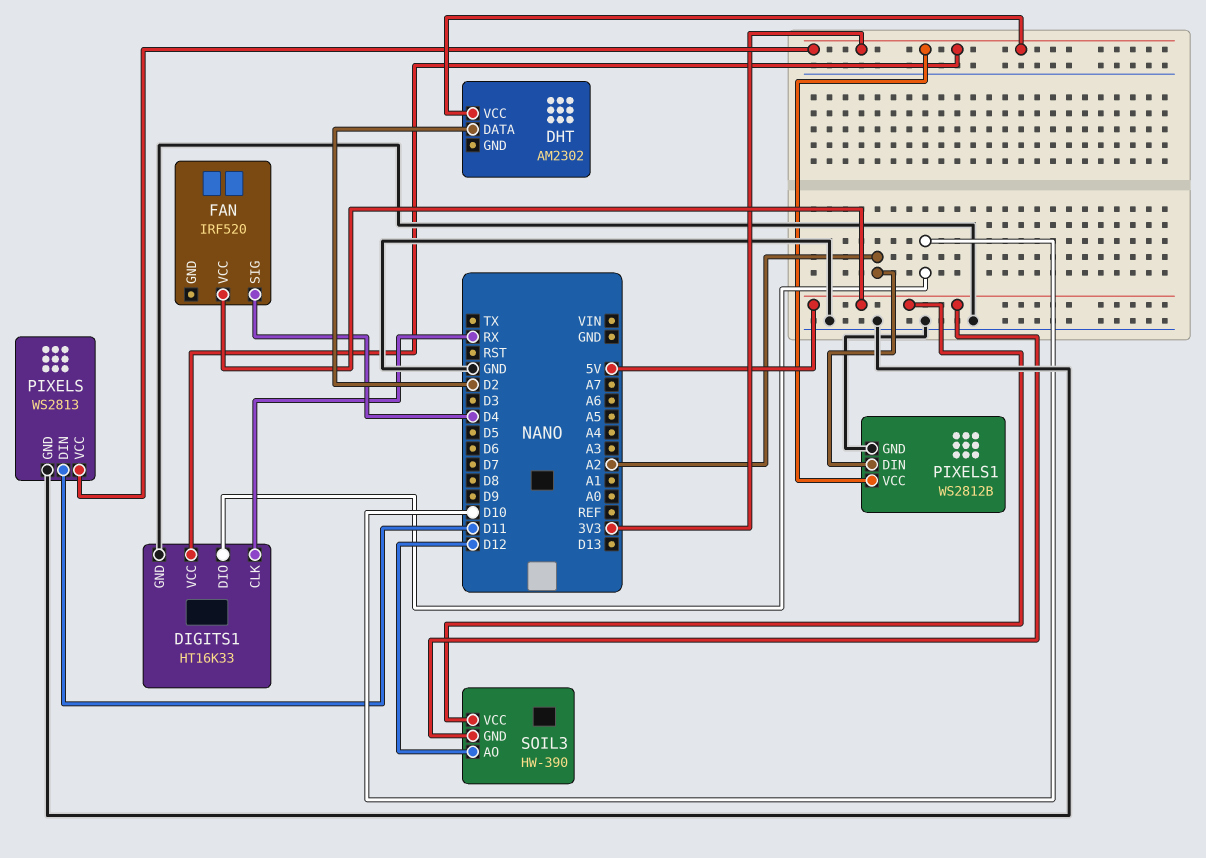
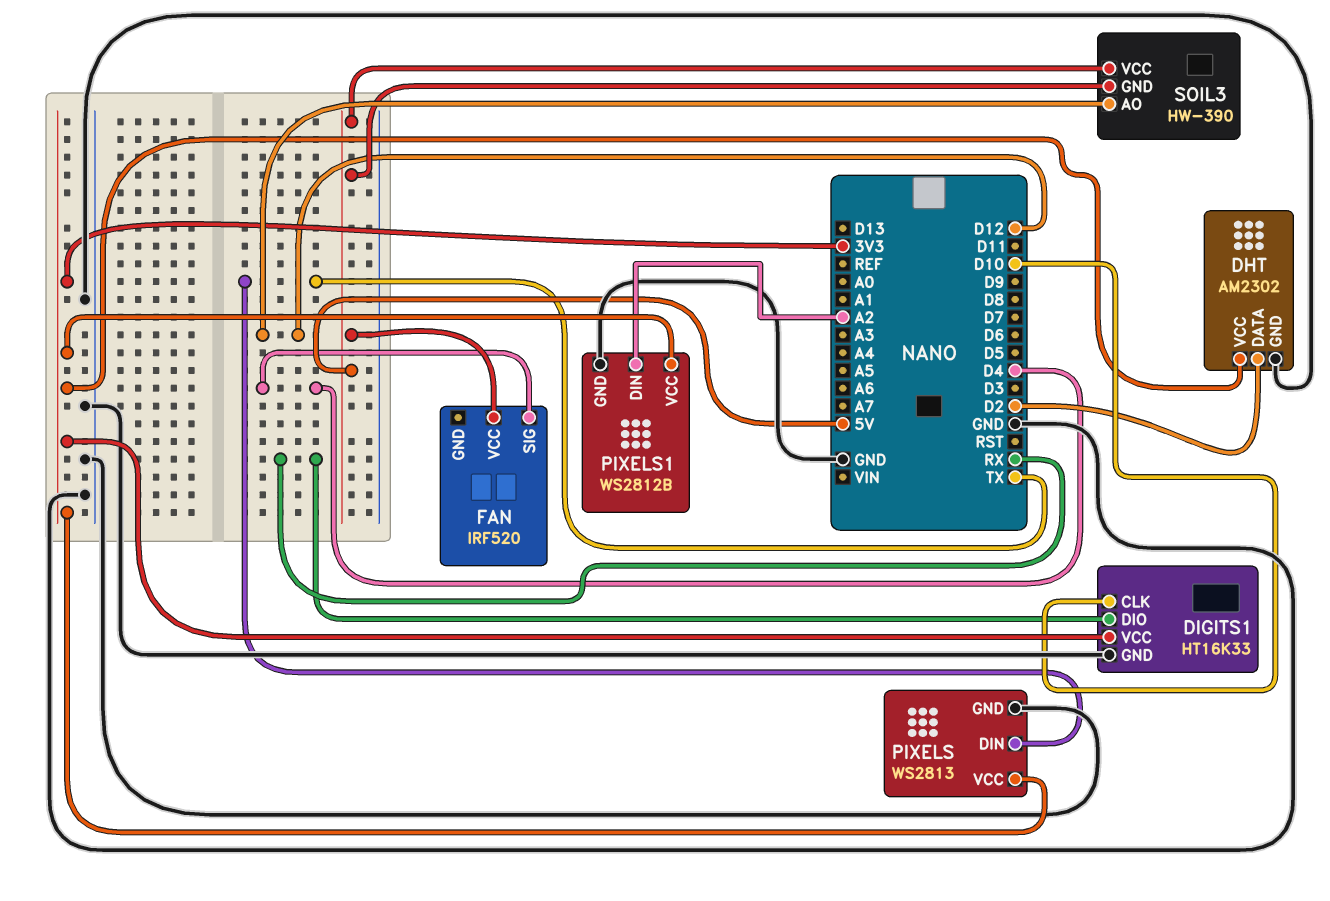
DHT pin GND: none -> GND
DIGITS1 pin CLK: RX -> D10
DIGITS1 pin DIO: D10 -> RX
PIXELS pin DIN: D11 -> TX

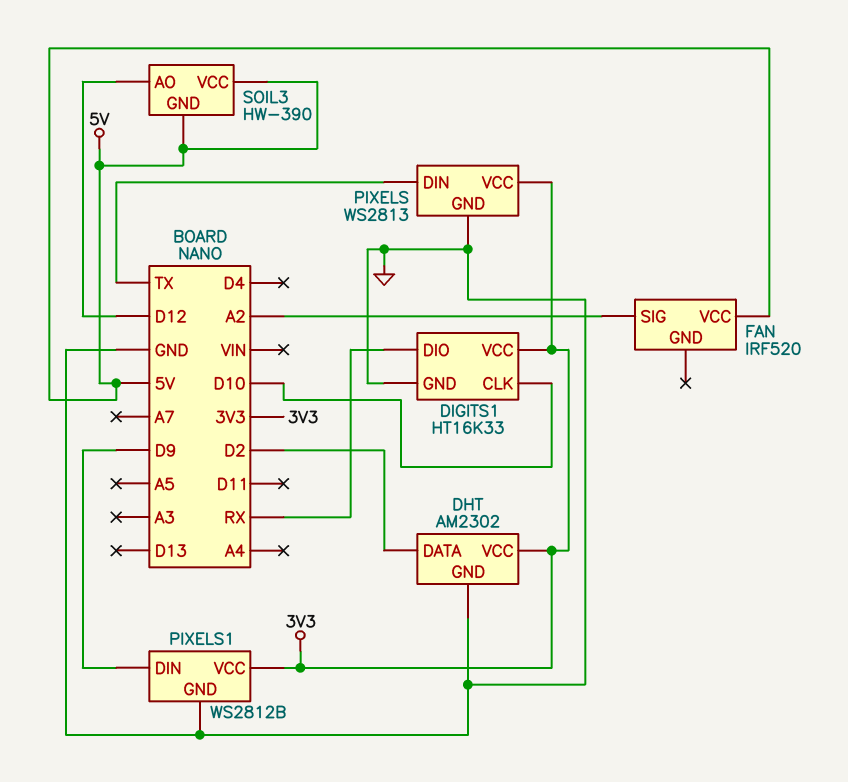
FAN pin SIG: D4 -> A2
PIXELS1 pin DIN: A2 -> D9

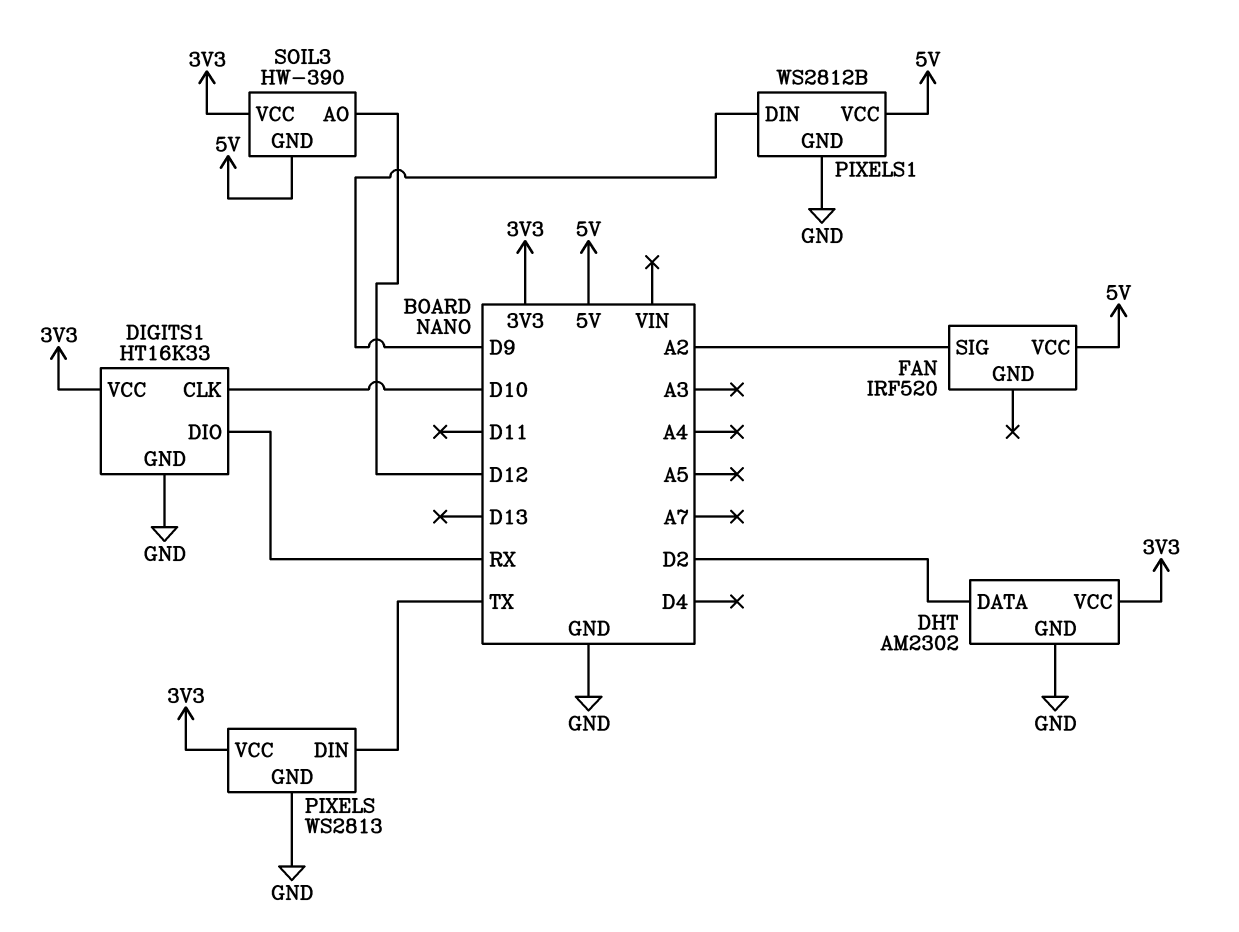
PIXELS1 pin VCC: 3V3 -> 5V
SOIL3 pin VCC: 5V -> 3V3

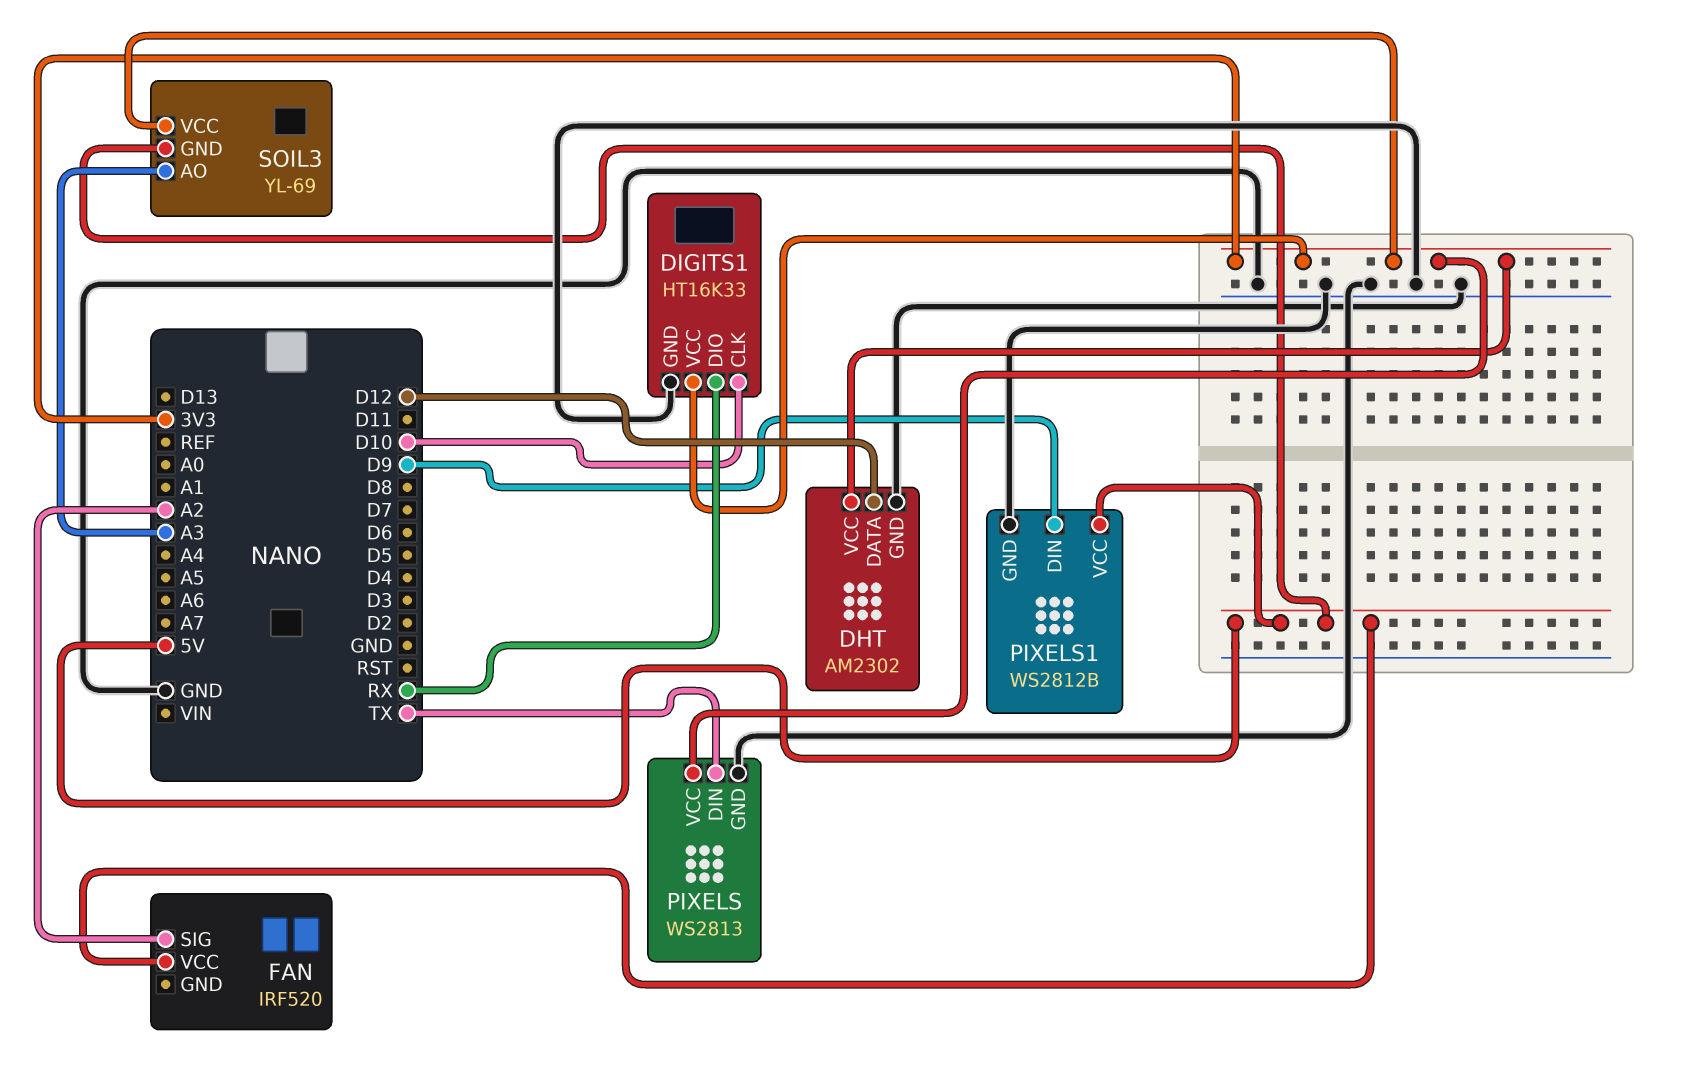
DHT pin DATA: D2 -> D12
SOIL3: HW-390 -> YL-69
SOIL3 pin AO: D12 -> A3

